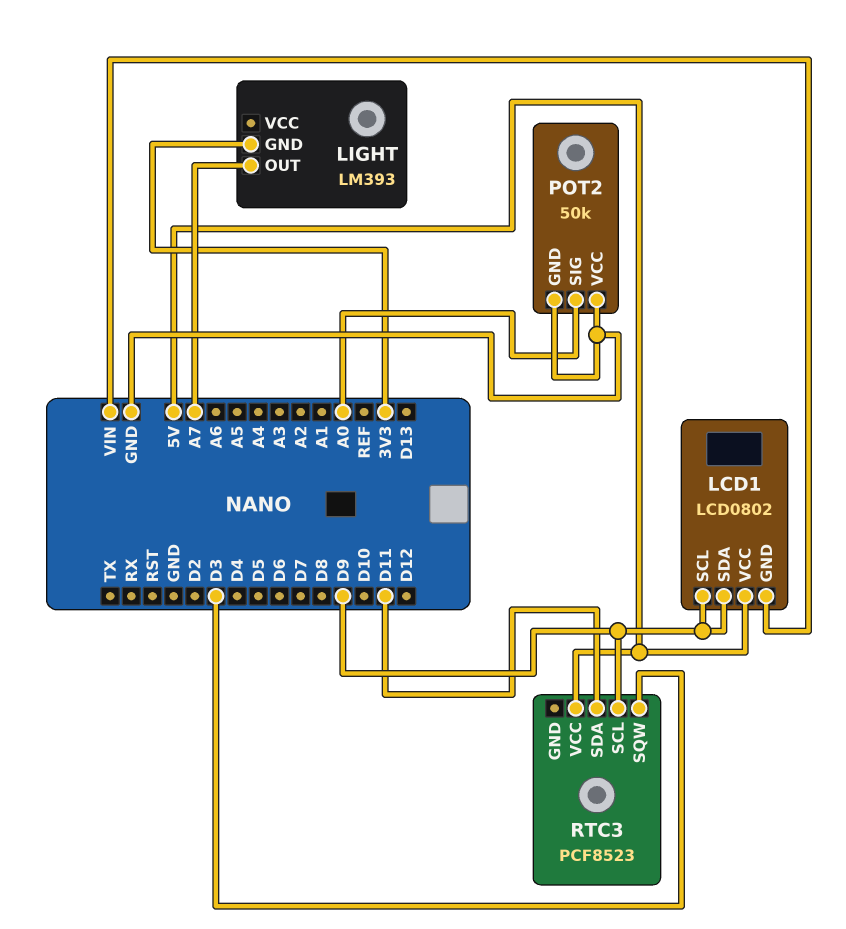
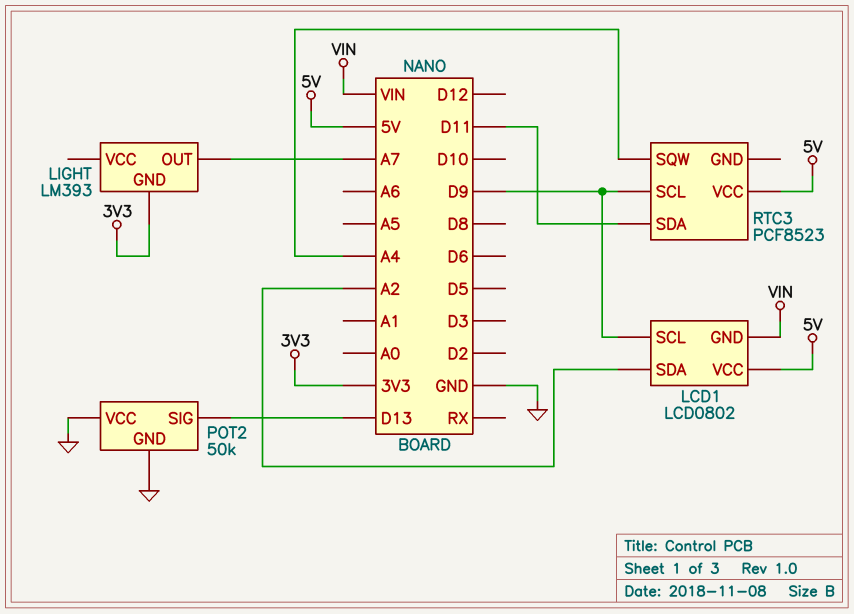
LCD1 pin SDA: D9 -> A2
POT2 pin SIG: A0 -> D13
RTC3 pin SQW: D3 -> A4

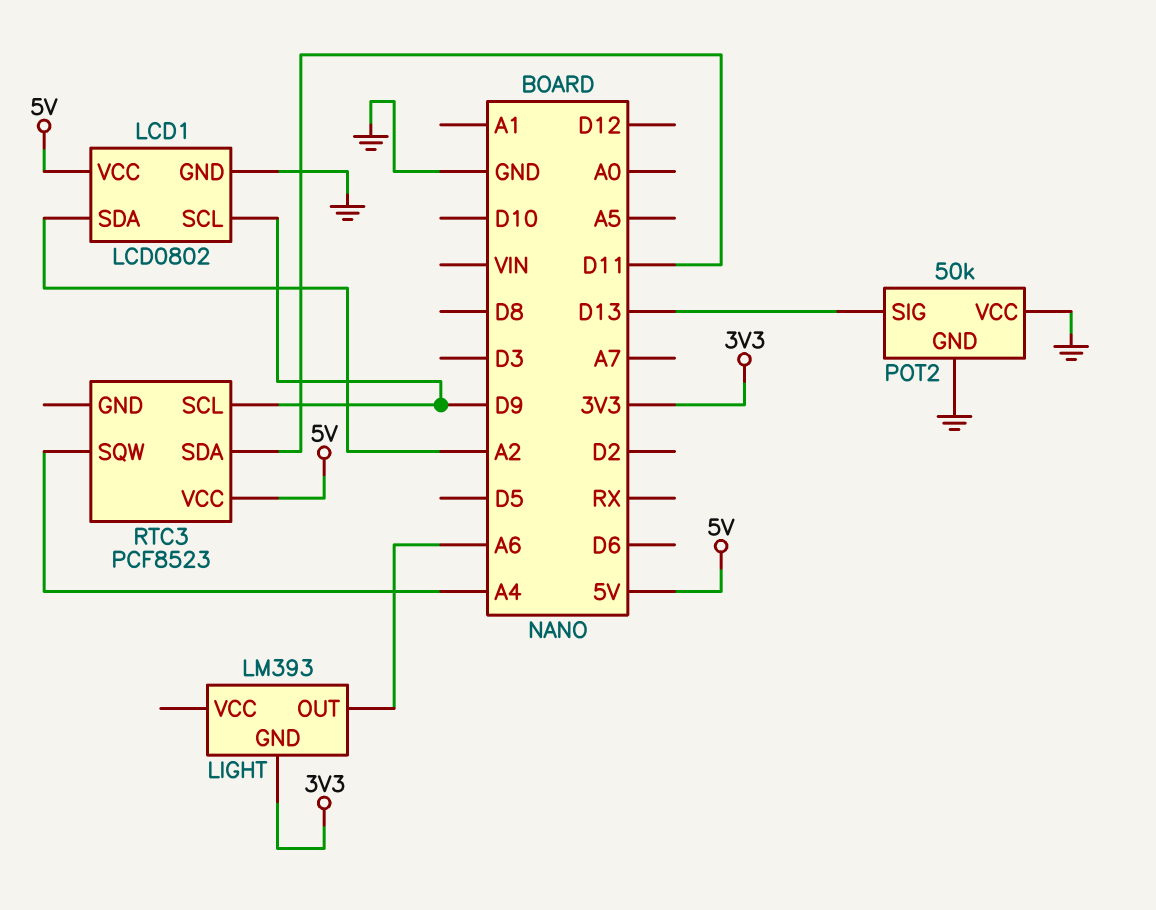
LCD1 pin GND: VIN -> GND
LIGHT pin OUT: A7 -> A6

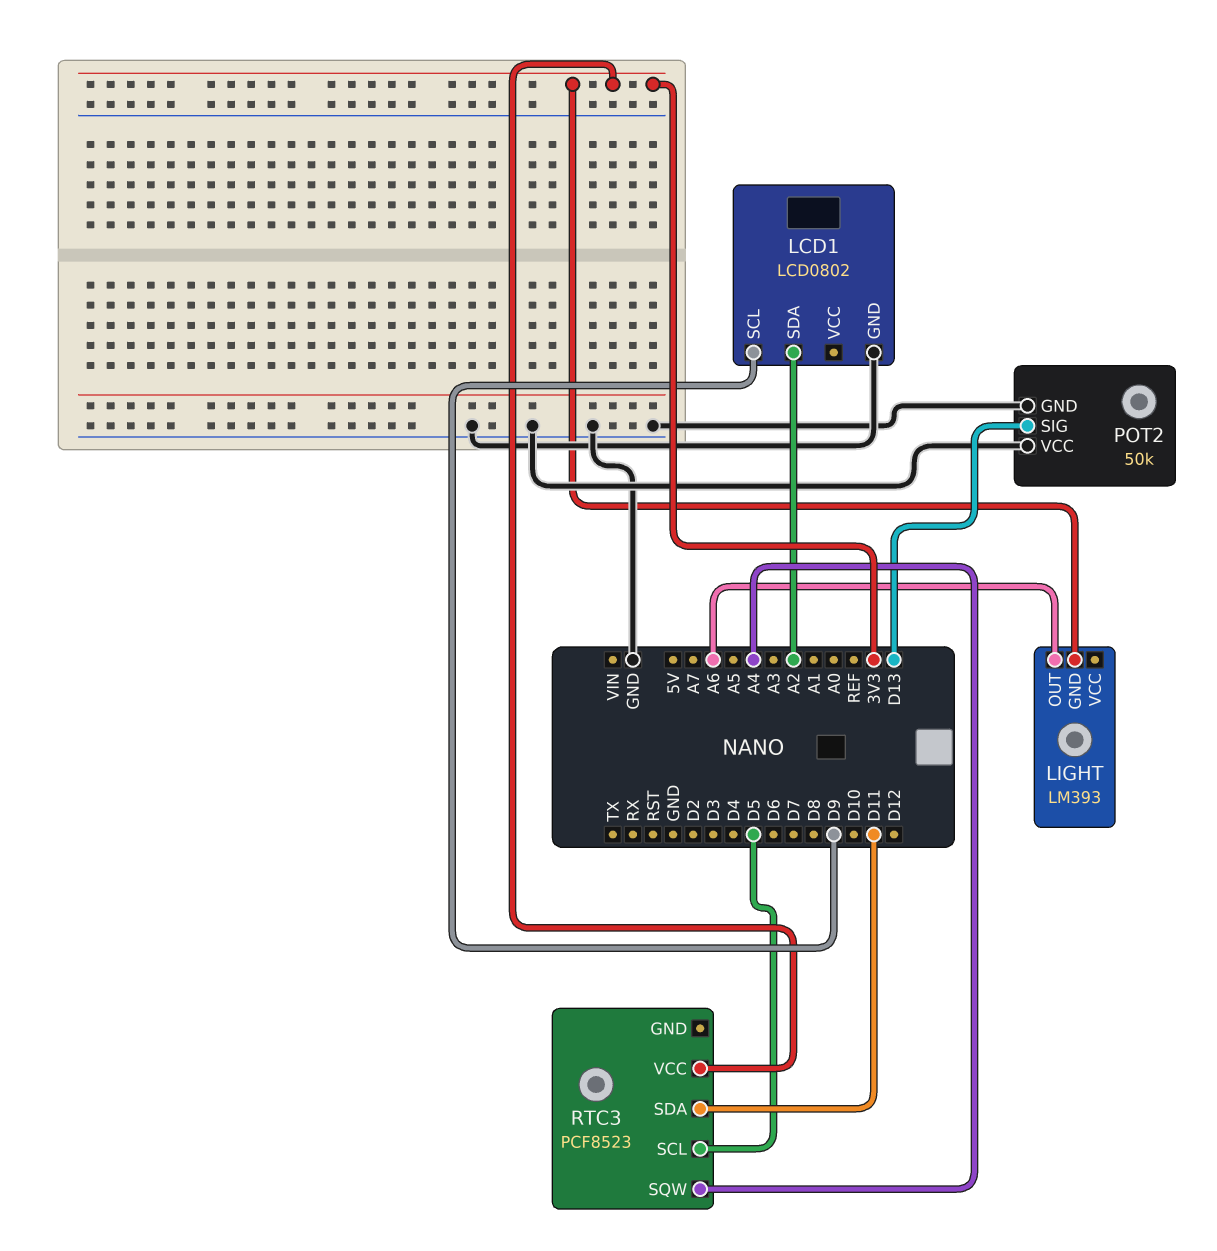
LCD1 pin VCC: 5V -> none
RTC3 pin SCL: D9 -> D5
RTC3 pin VCC: 5V -> 3V3

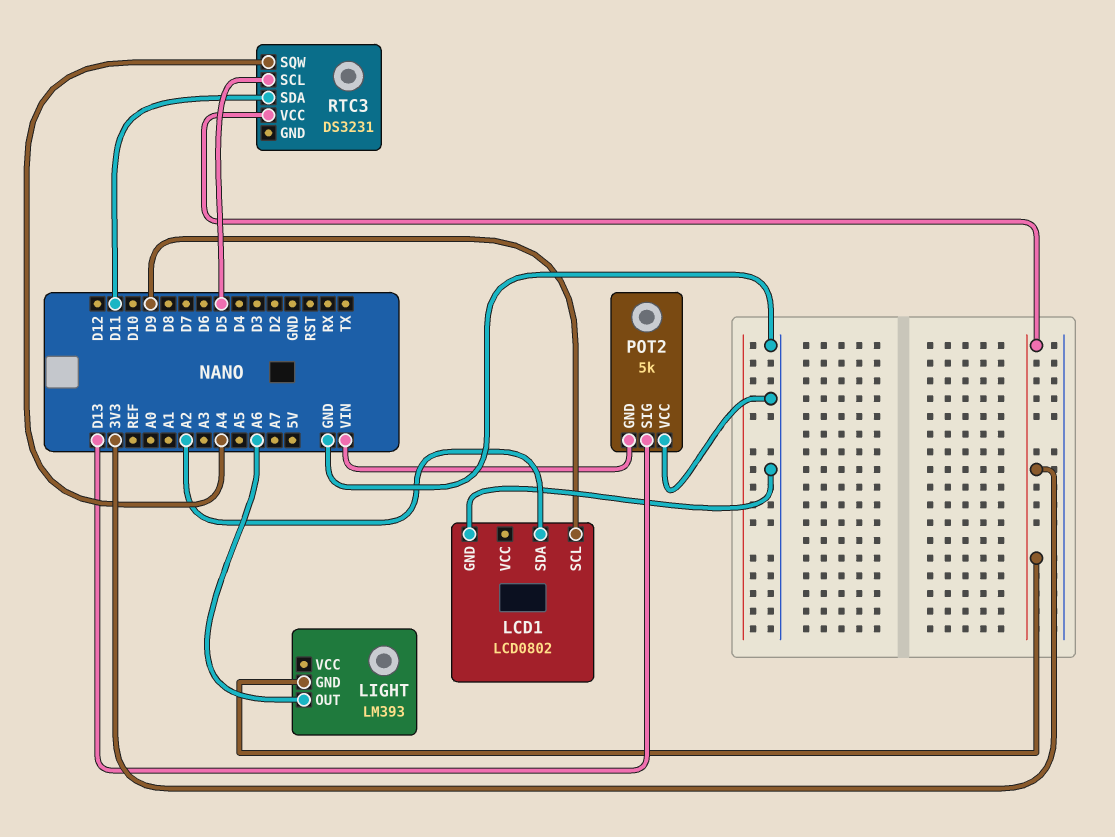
POT2: 50k -> 5k
POT2 pin GND: GND -> VIN
RTC3: PCF8523 -> DS3231

